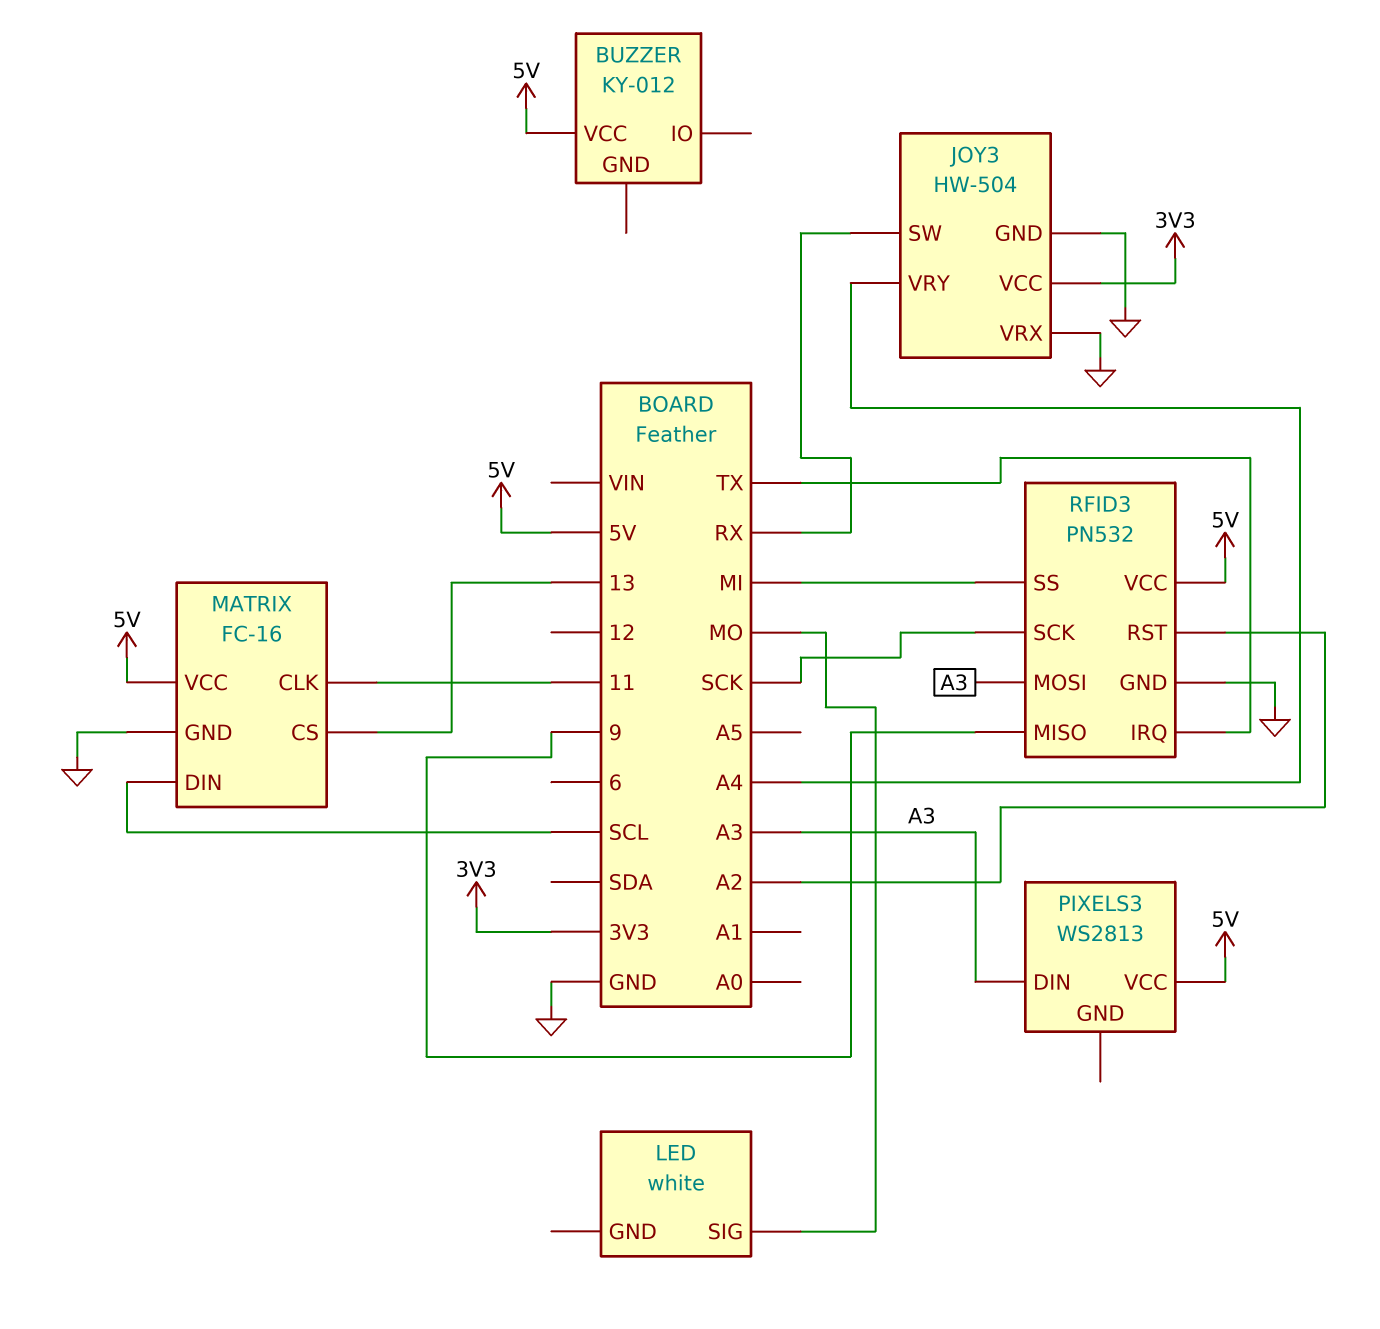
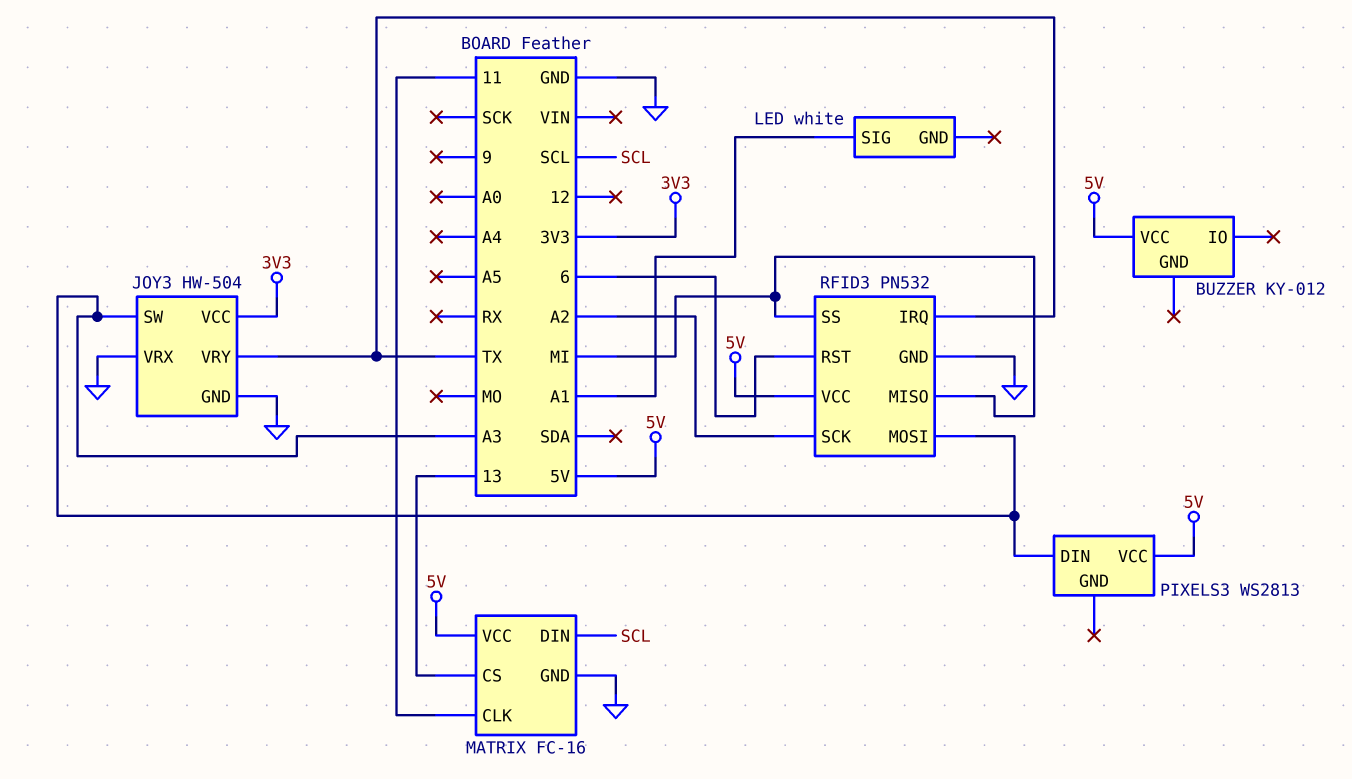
JOY3 pin SW: RX -> A3
JOY3 pin VRY: A4 -> TX
LED pin SIG: MO -> A1
RFID3 pin MISO: 9 -> MI
RFID3 pin RST: A2 -> 6
RFID3 pin SCK: SCK -> A2

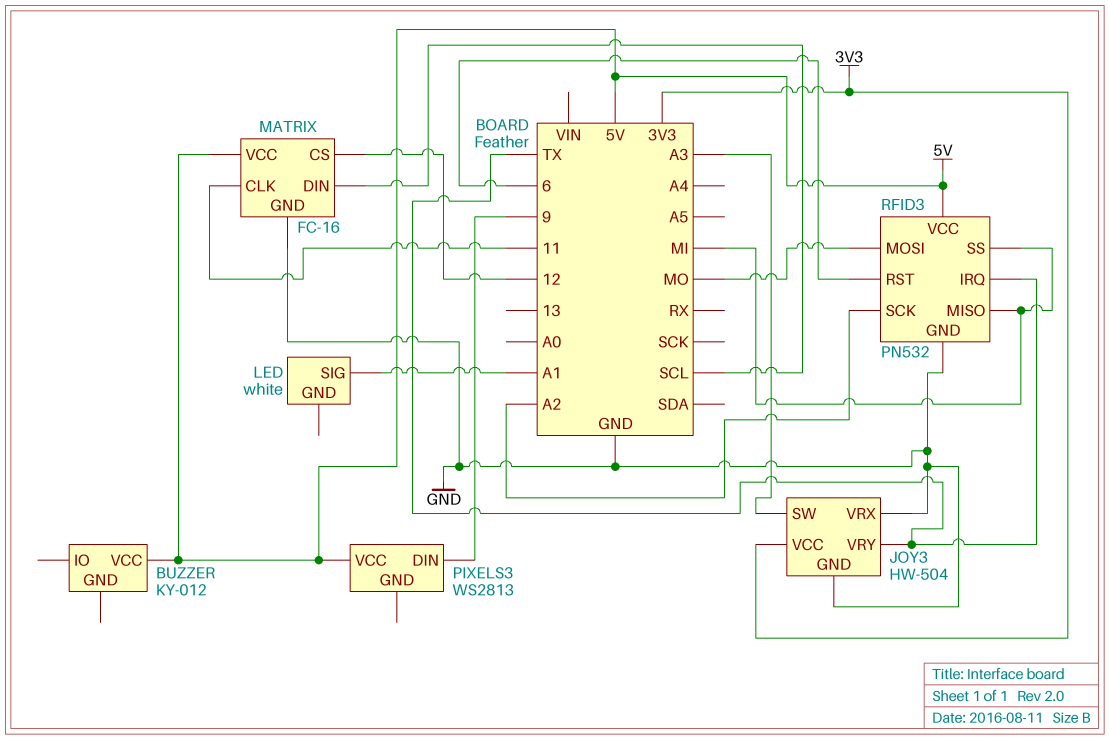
MATRIX pin CS: 13 -> 12
PIXELS3 pin DIN: A3 -> 9
RFID3 pin MOSI: A3 -> MO

